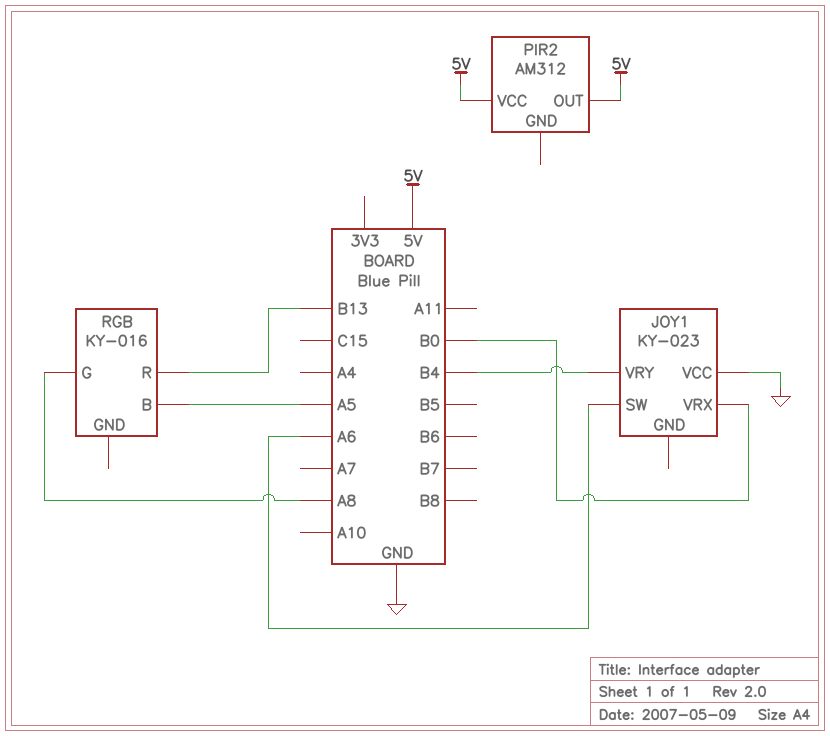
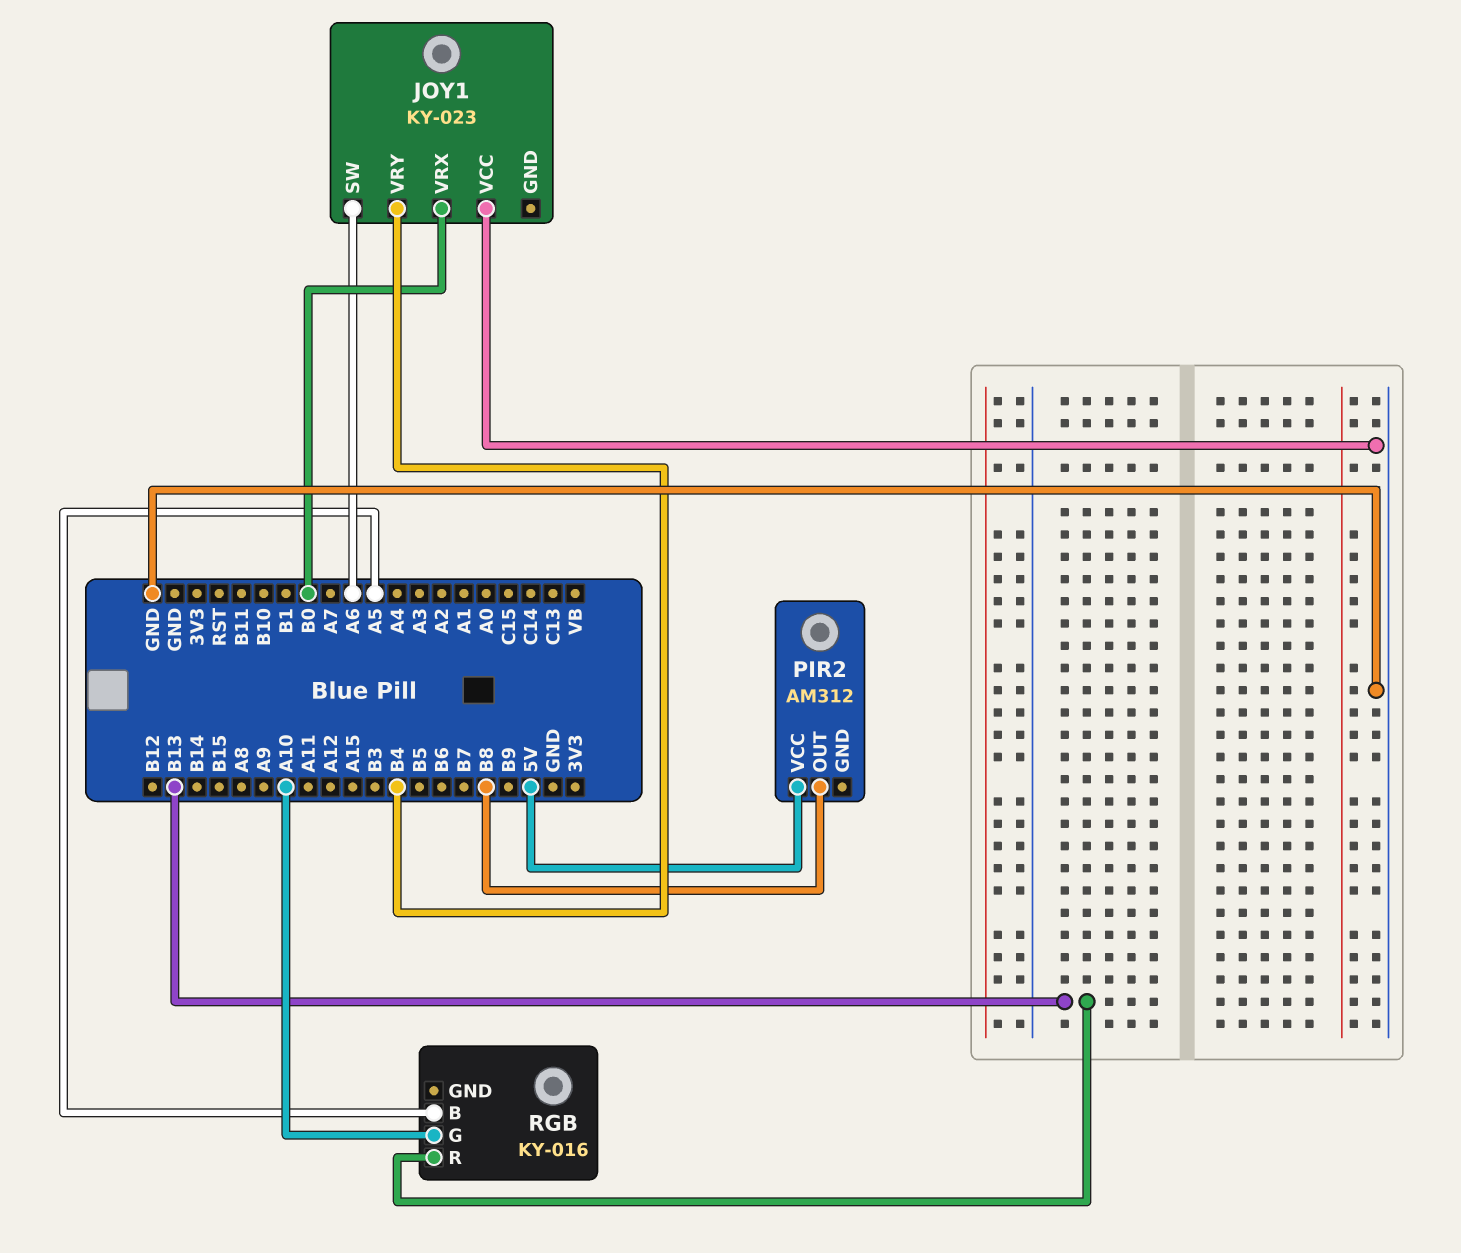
PIR2 pin OUT: 5V -> B8
RGB pin G: A8 -> A10

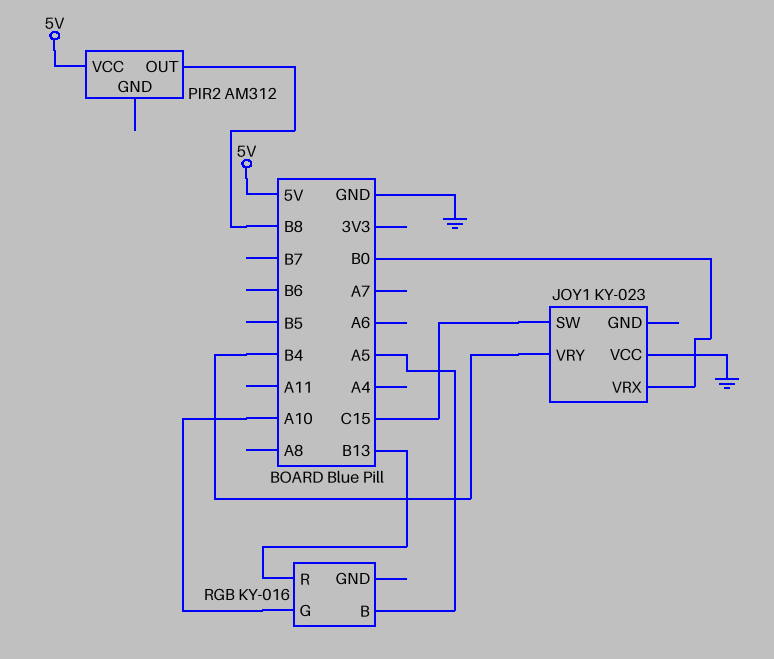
JOY1 pin SW: A6 -> C15

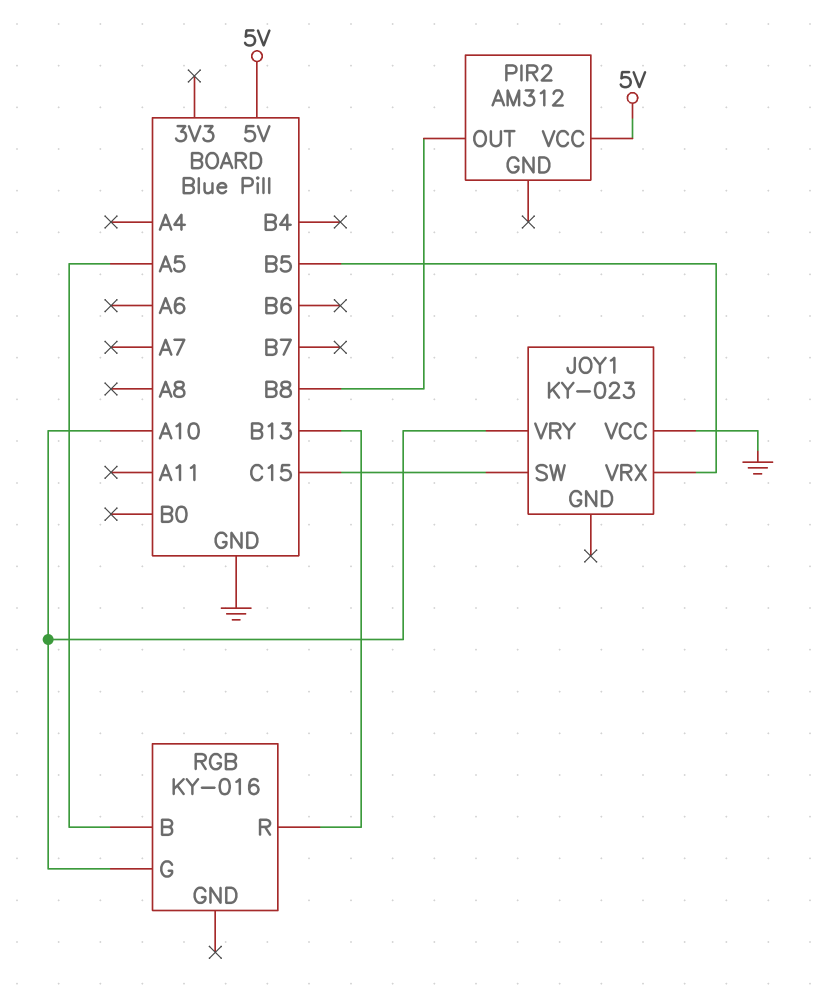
JOY1 pin VRX: B0 -> B5
JOY1 pin VRY: B4 -> A10

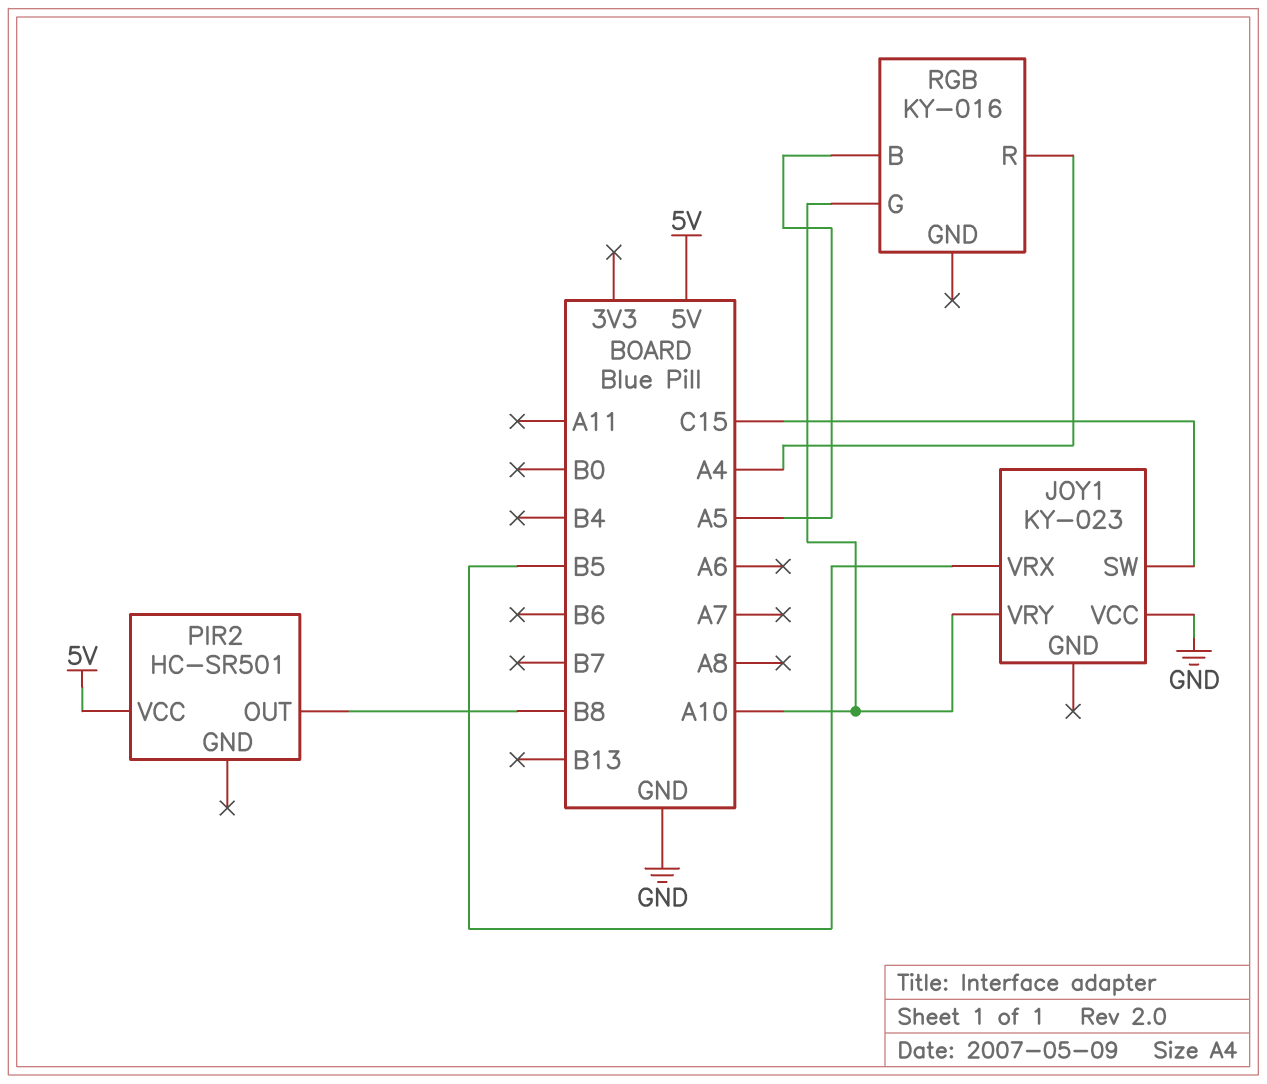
PIR2: AM312 -> HC-SR501
RGB pin R: B13 -> A4

